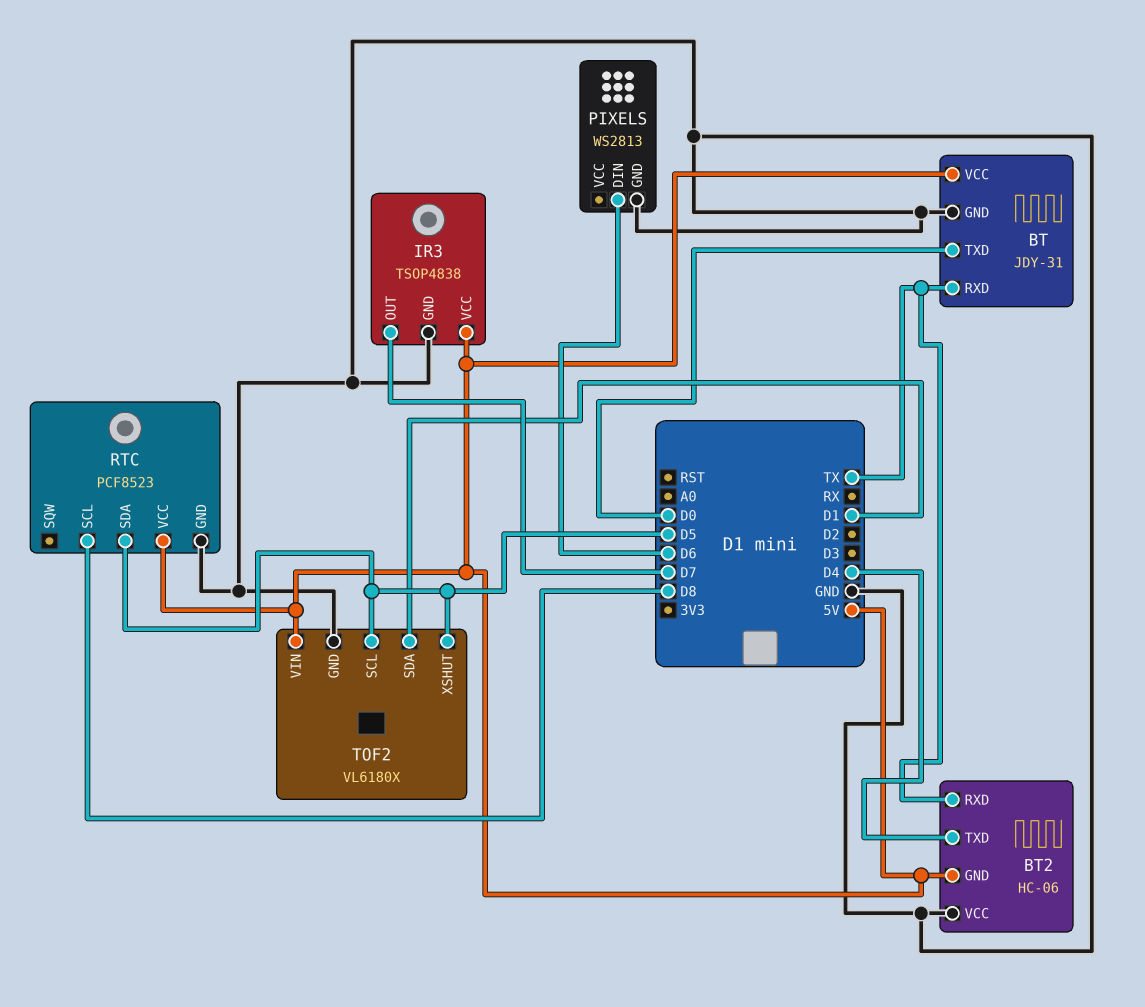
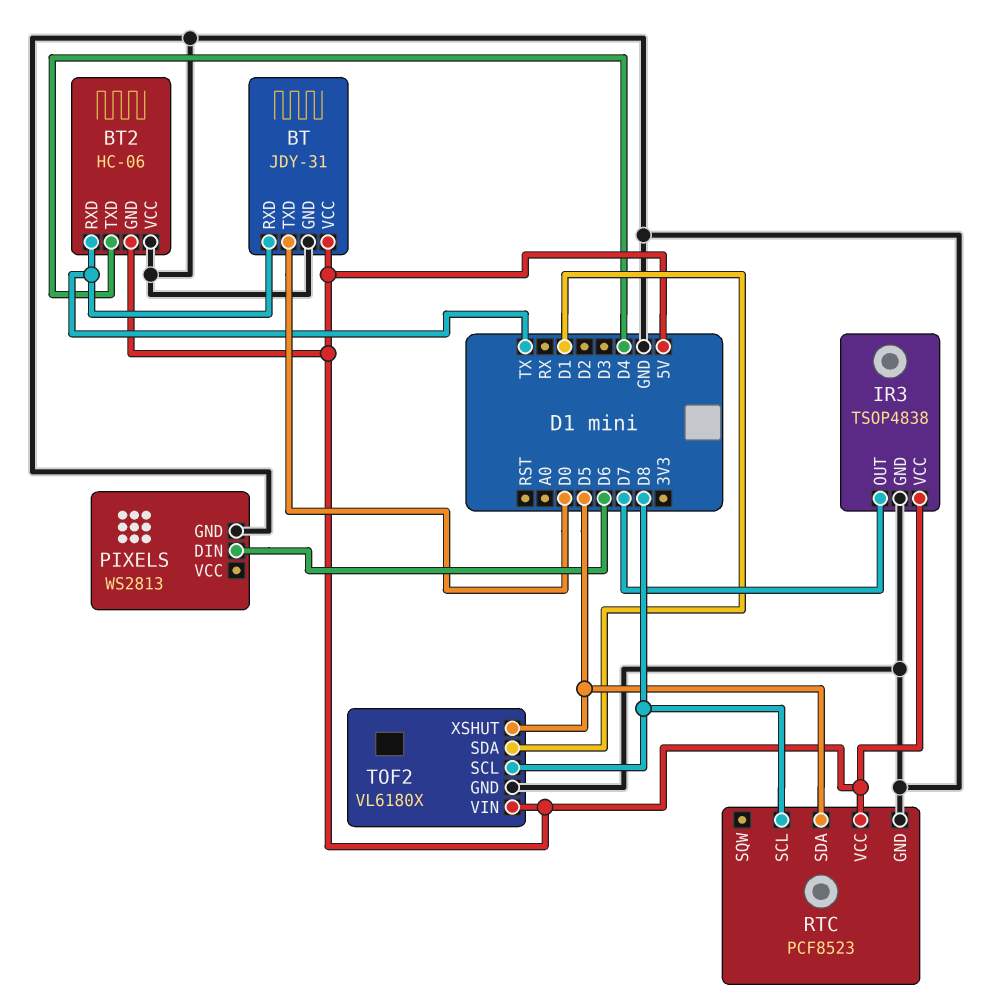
TOF2 pin SCL: D5 -> D8

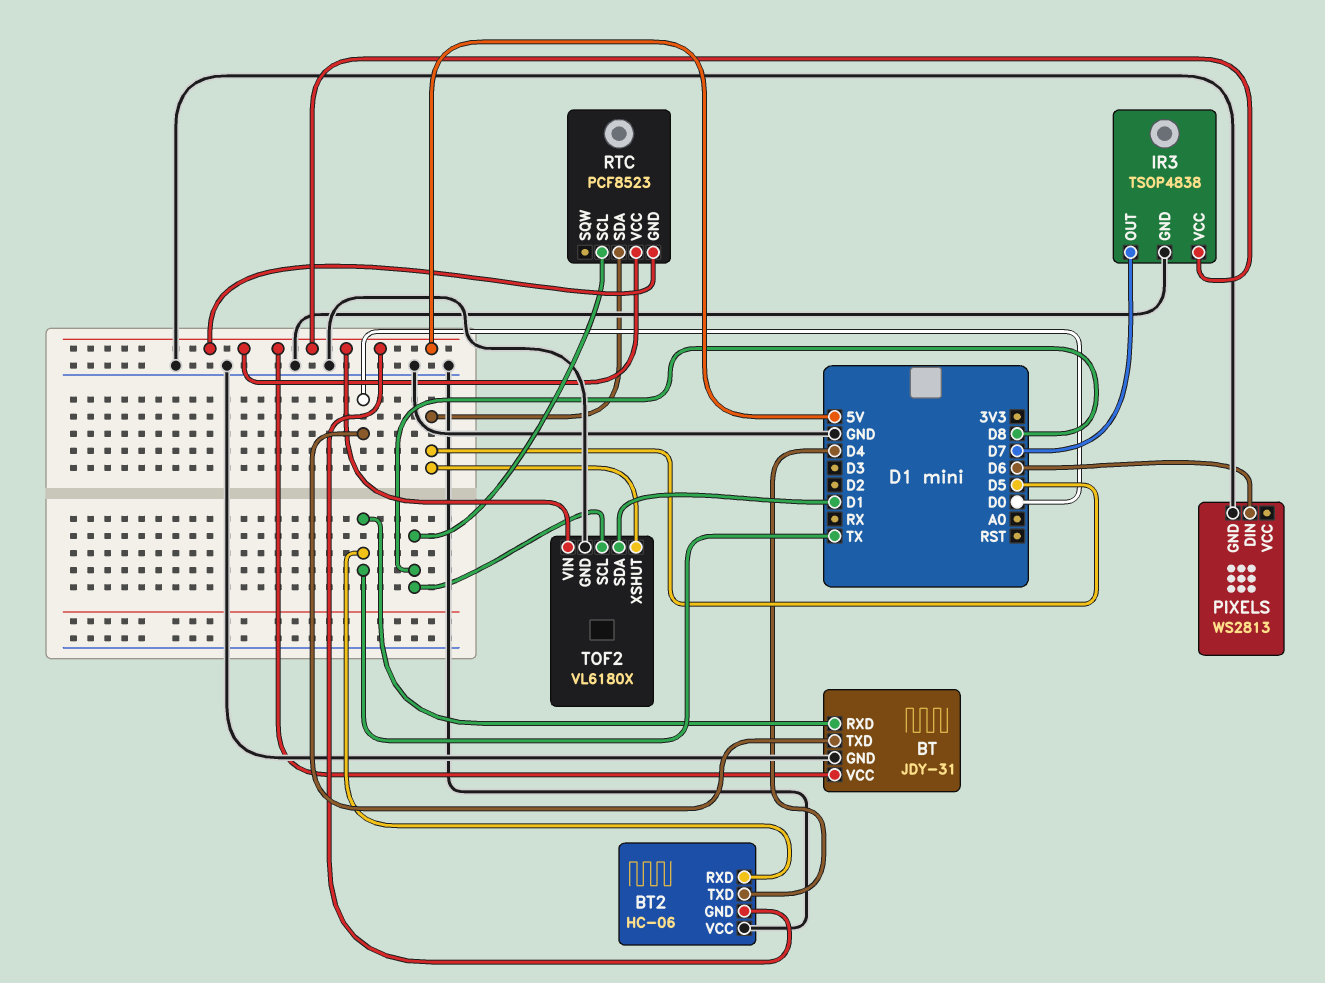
RTC pin GND: GND -> 5V

